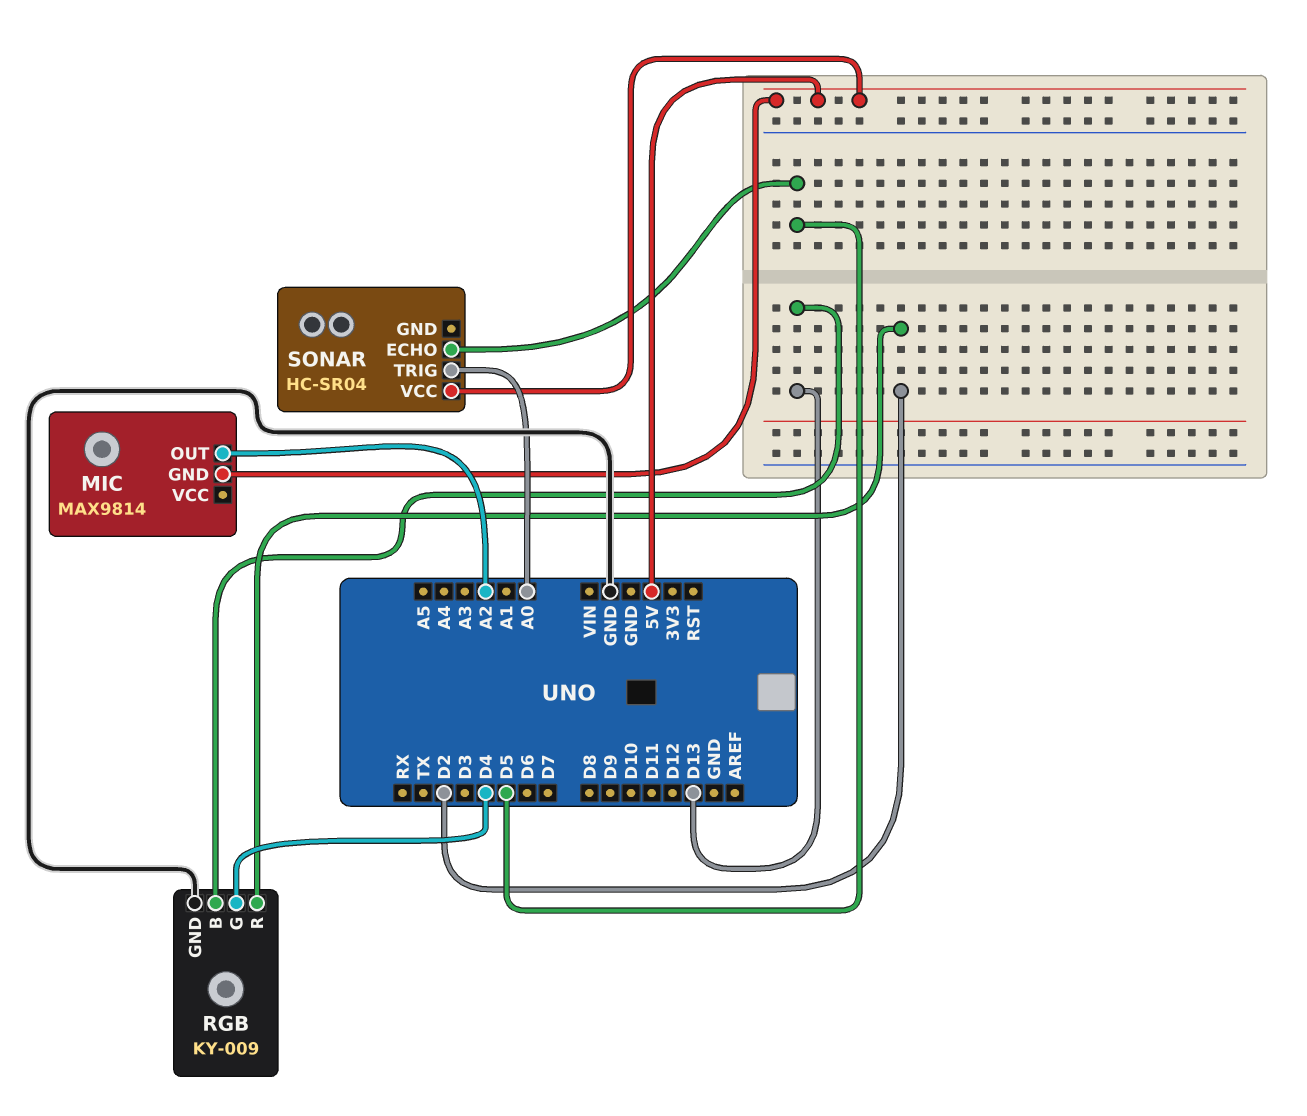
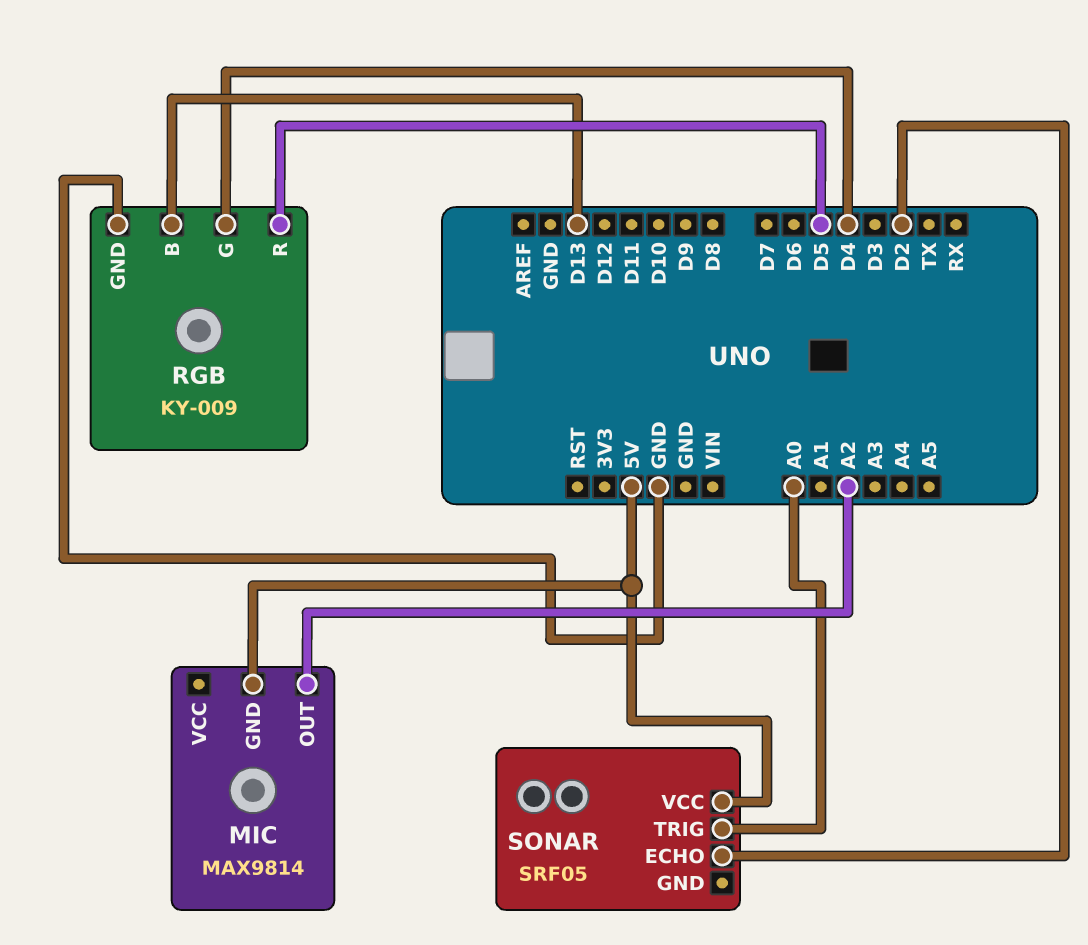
RGB pin R: D2 -> D5
SONAR: HC-SR04 -> SRF05
SONAR pin ECHO: D5 -> D2

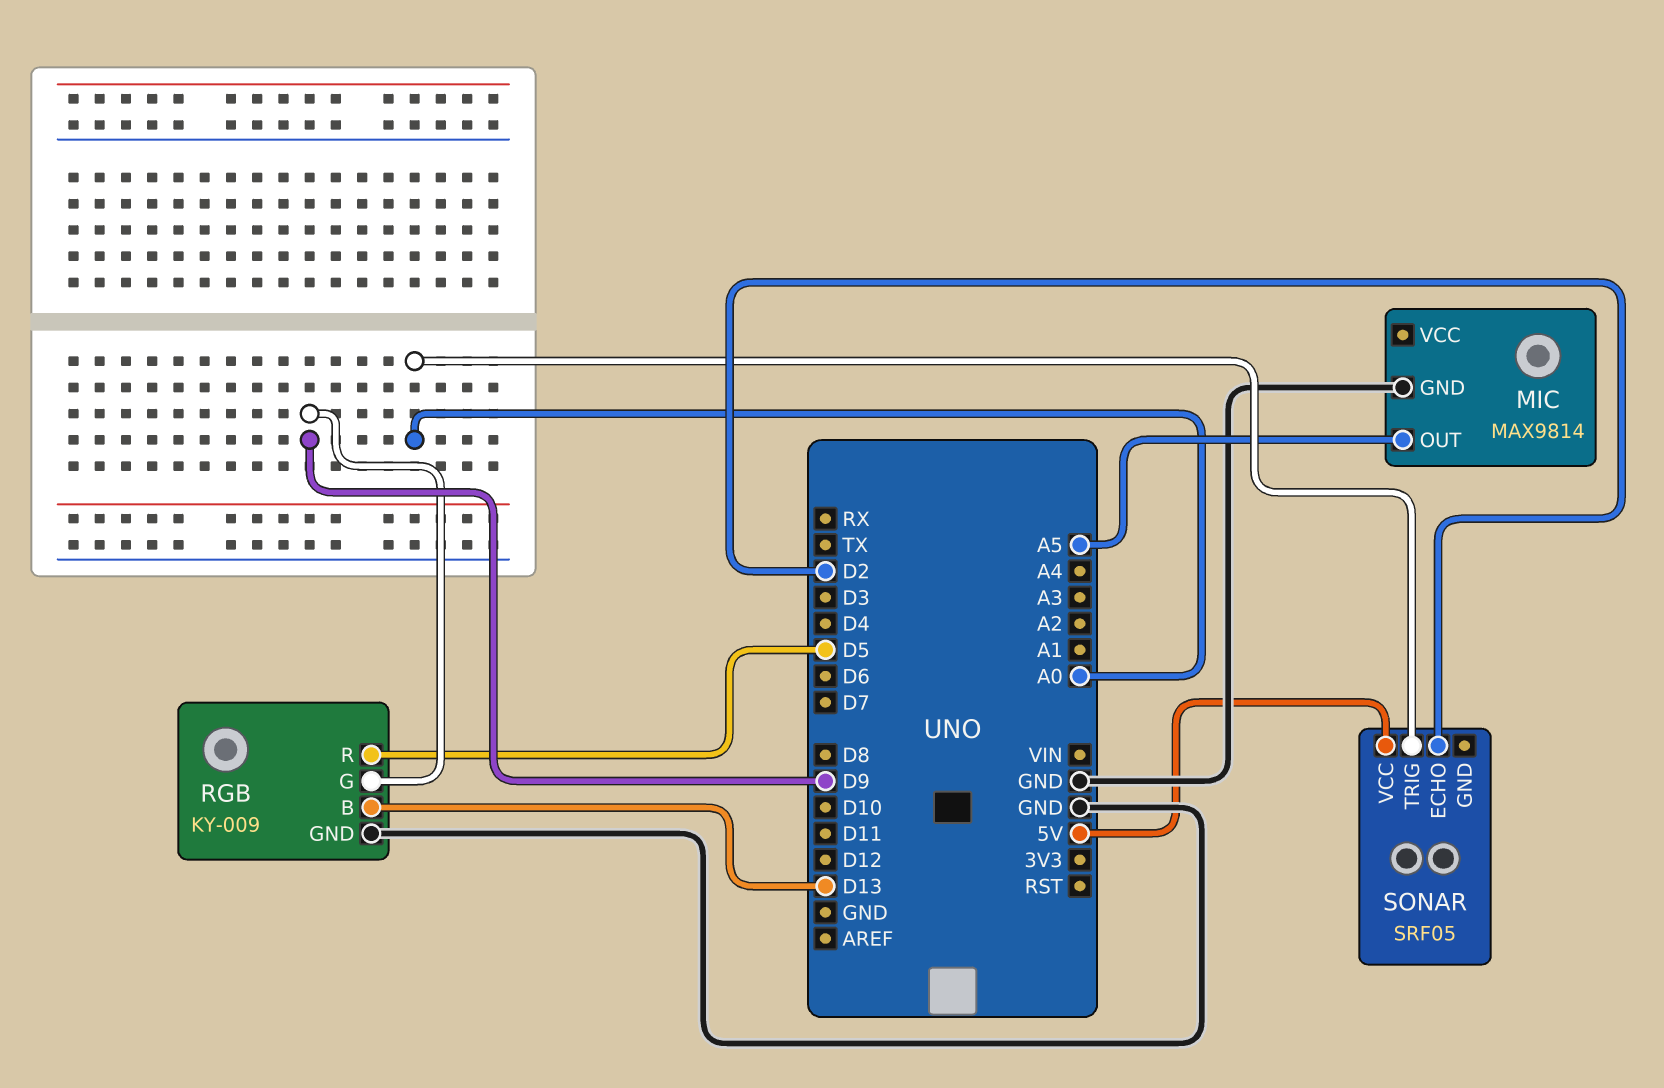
MIC pin GND: 5V -> GND
MIC pin OUT: A2 -> A5
RGB pin G: D4 -> D9

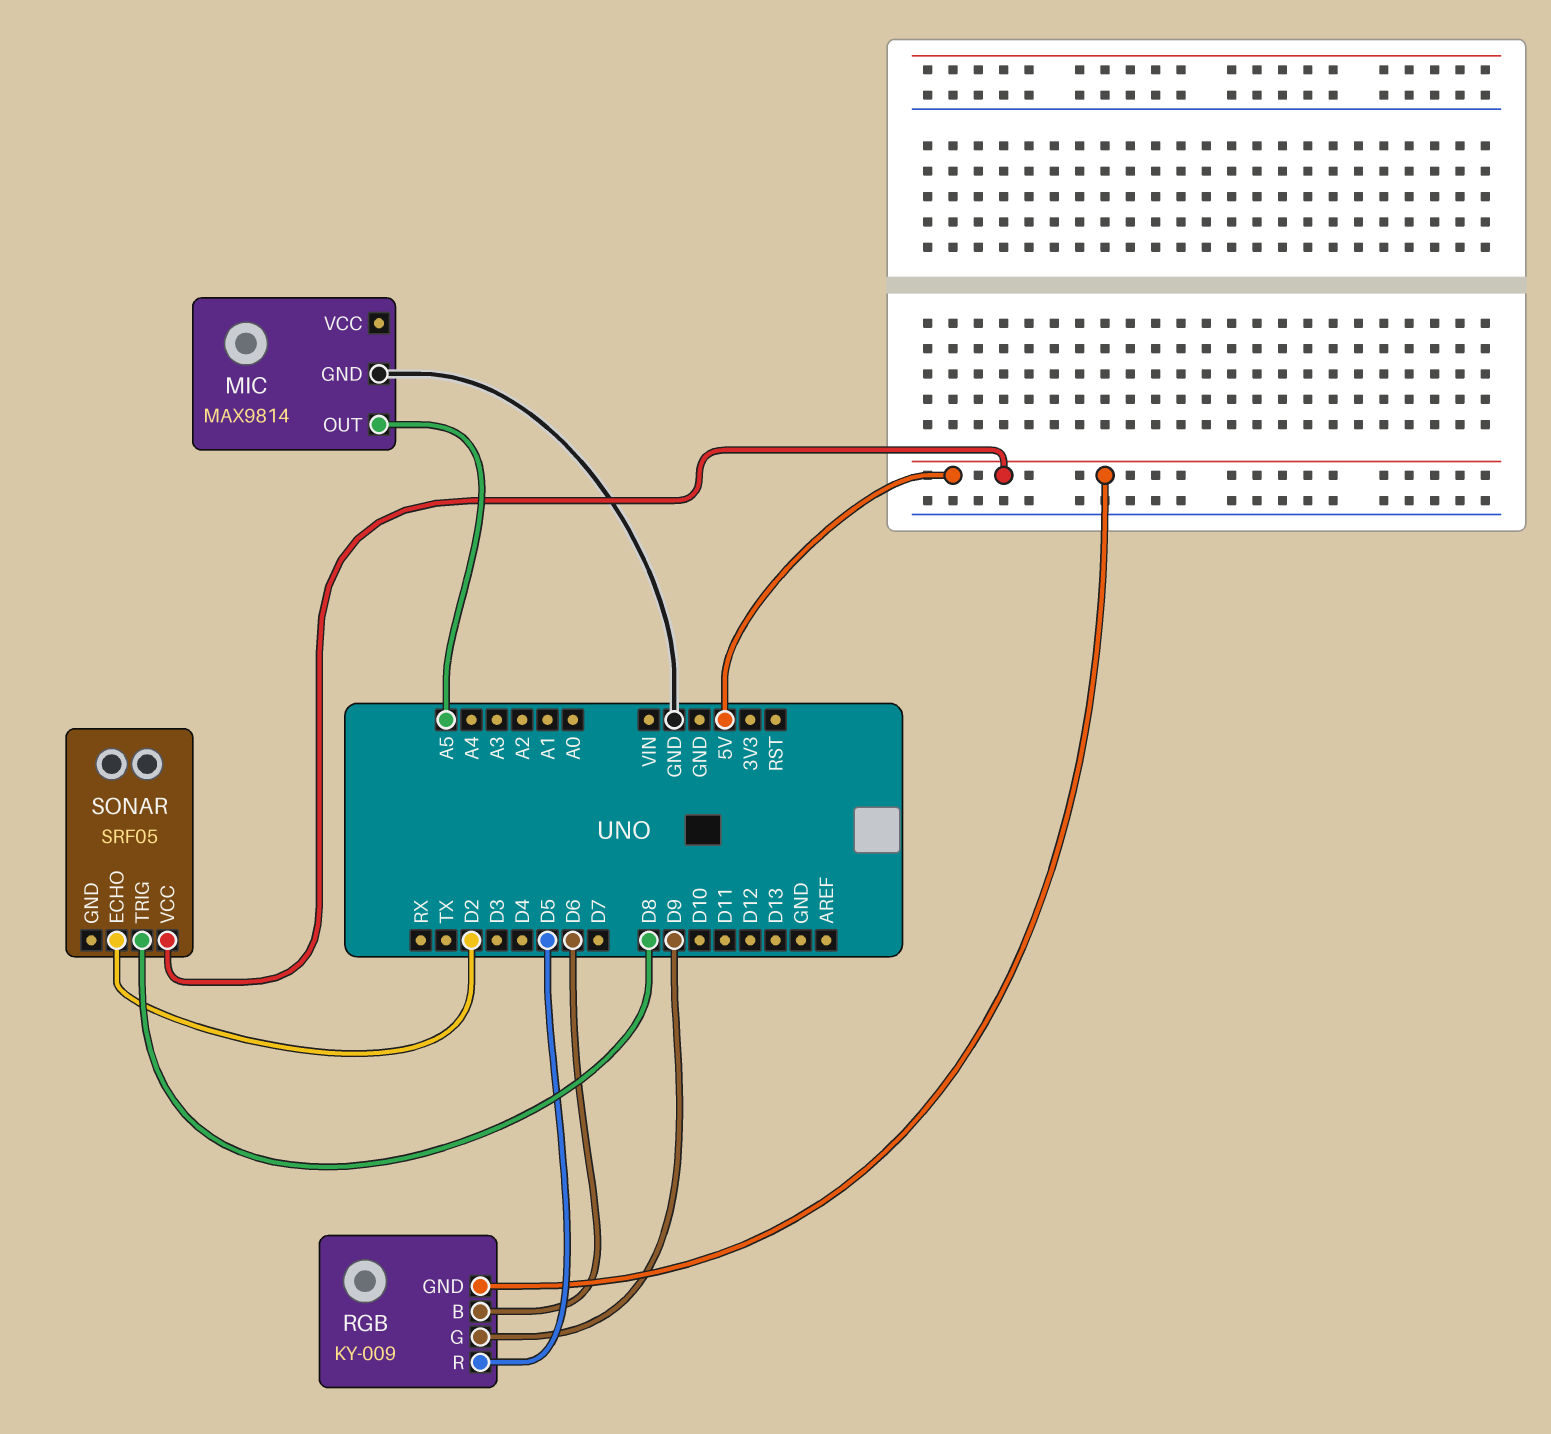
RGB pin B: D13 -> D6
RGB pin GND: GND -> 5V
SONAR pin TRIG: A0 -> D8

